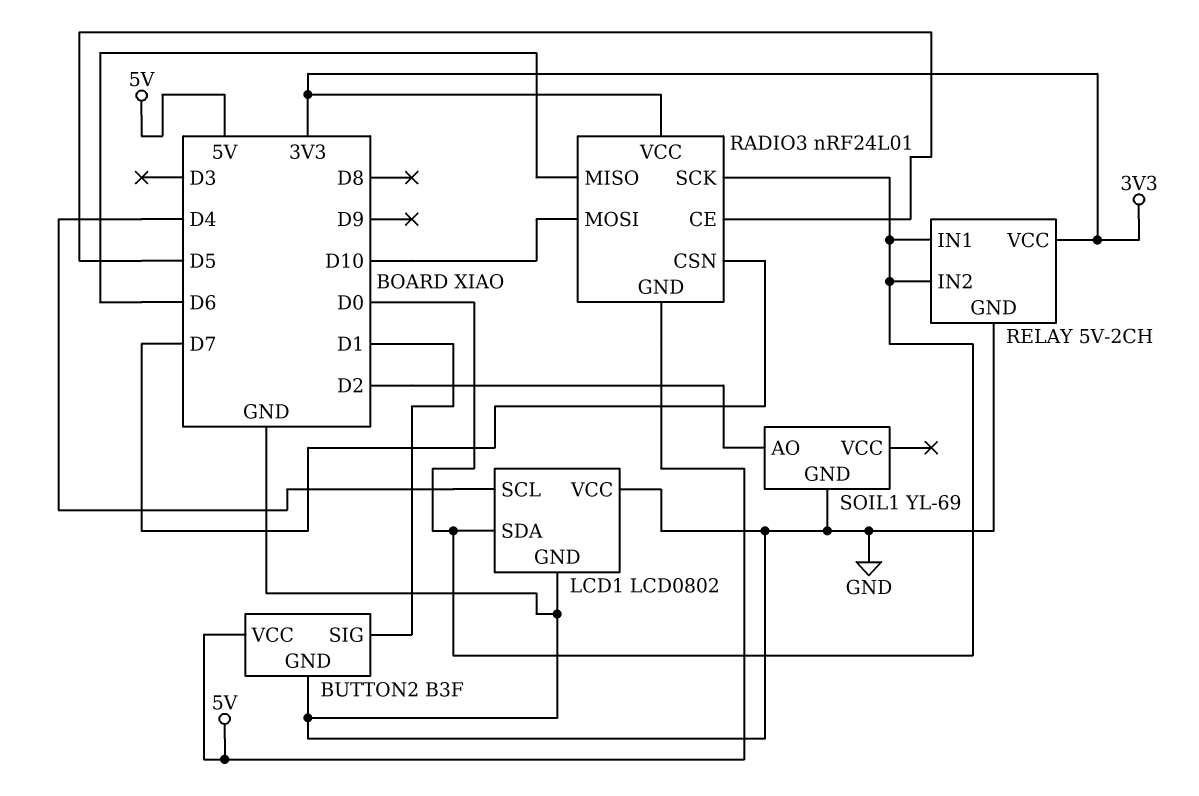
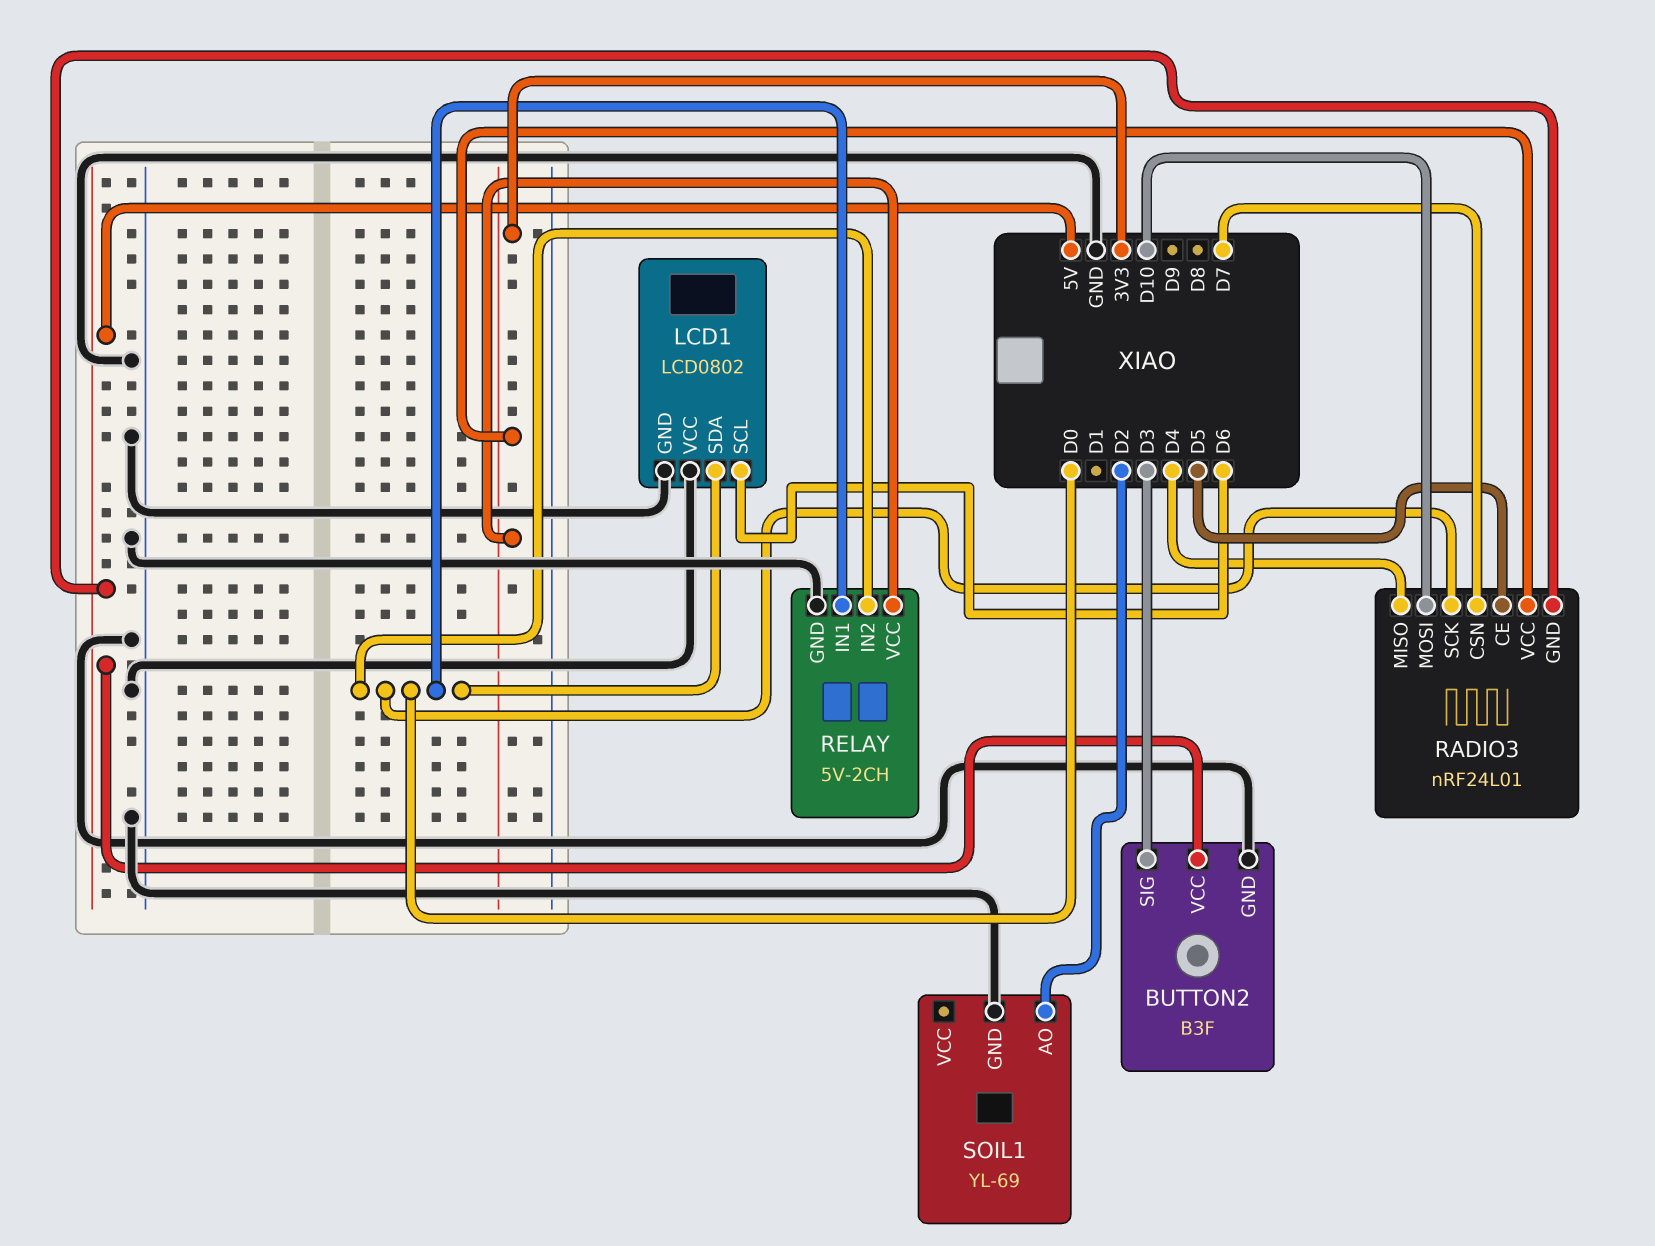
BUTTON2 pin SIG: D1 -> D3
LCD1 pin SCL: D4 -> D6
RADIO3 pin MISO: D6 -> D4

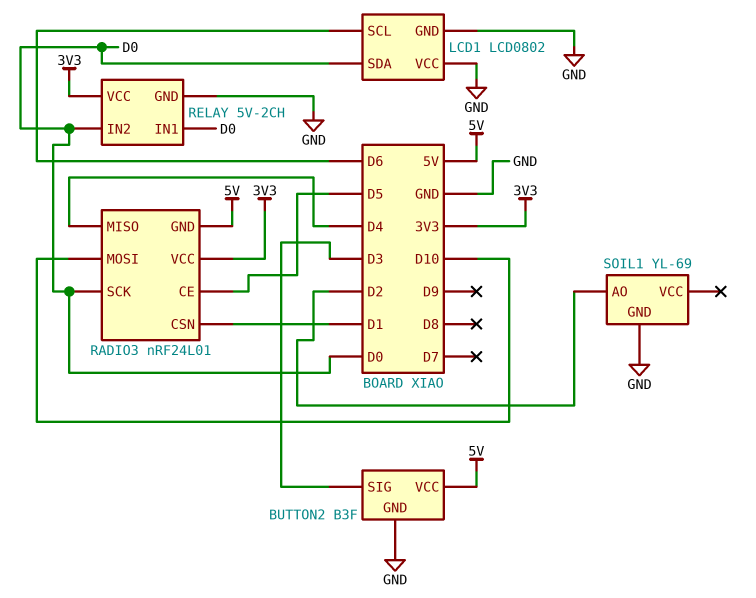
RADIO3 pin CSN: D7 -> D1

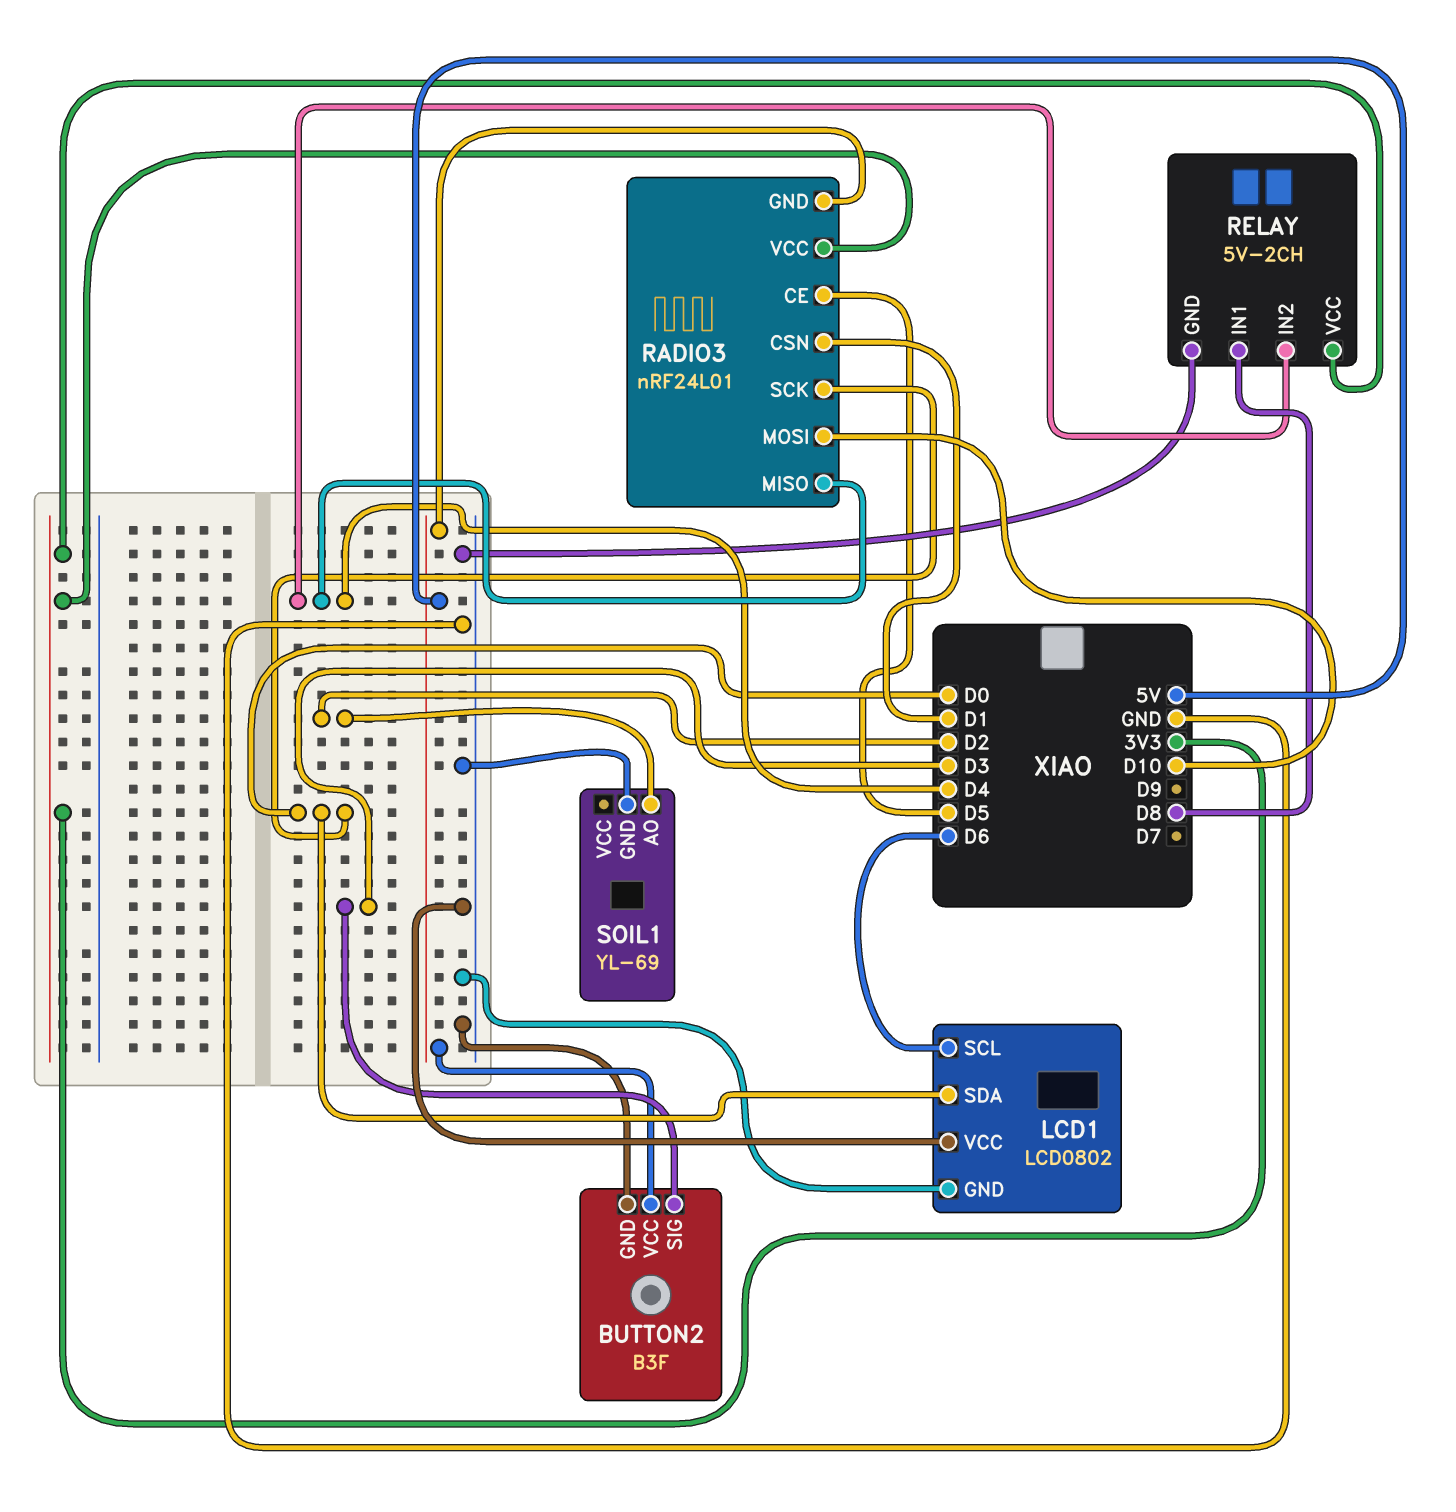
RELAY pin IN1: D0 -> D8
RELAY pin IN2: D0 -> D4

